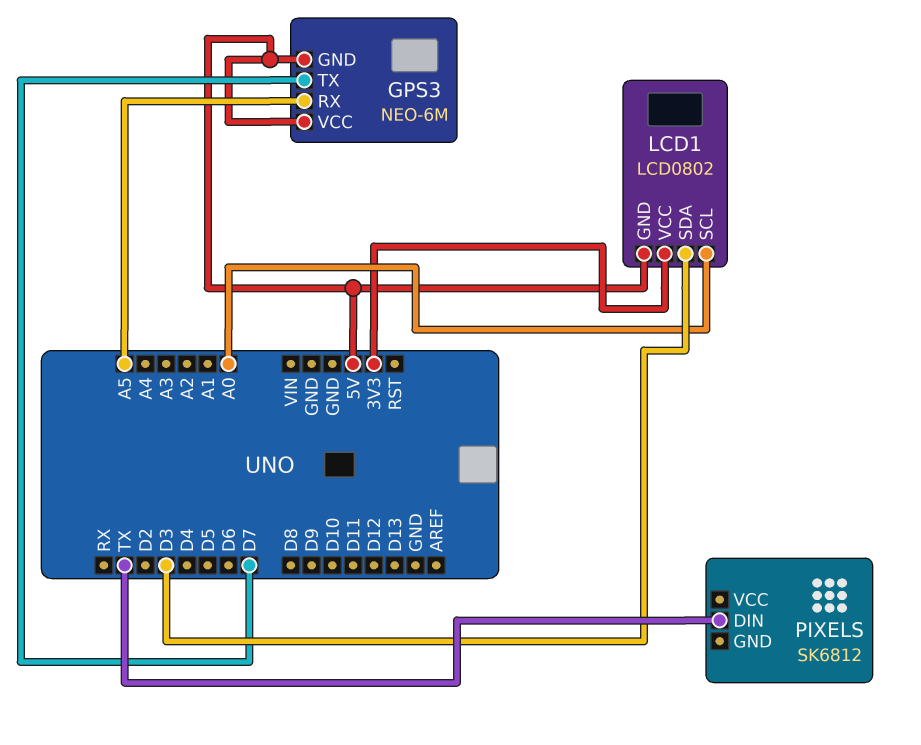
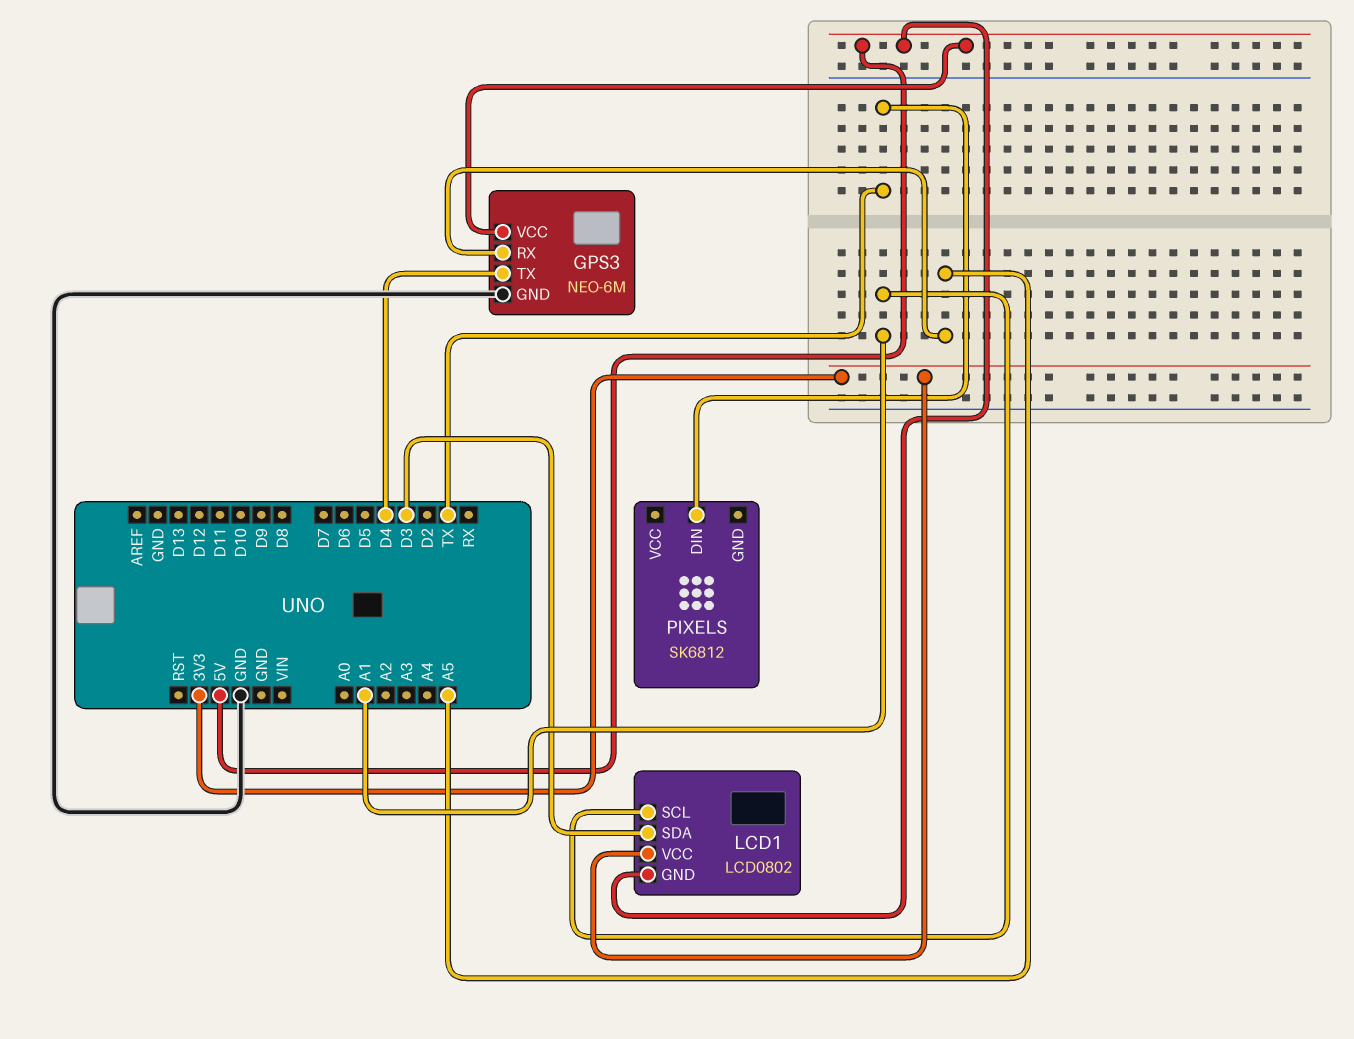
GPS3 pin GND: 5V -> GND
GPS3 pin TX: D7 -> D4
LCD1 pin SCL: A0 -> A1

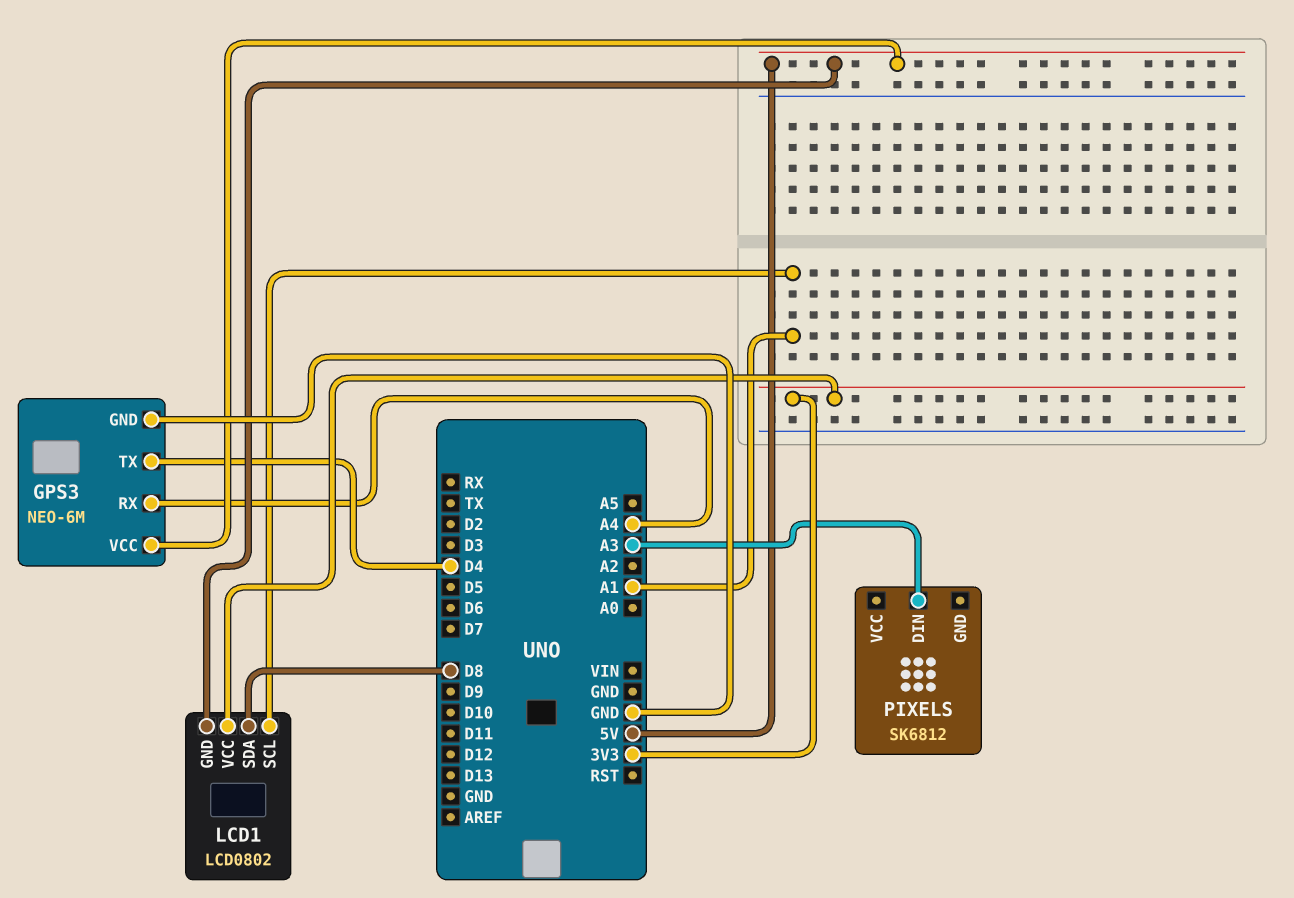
GPS3 pin RX: A5 -> A4
LCD1 pin SDA: D3 -> D8
PIXELS pin DIN: TX -> A3

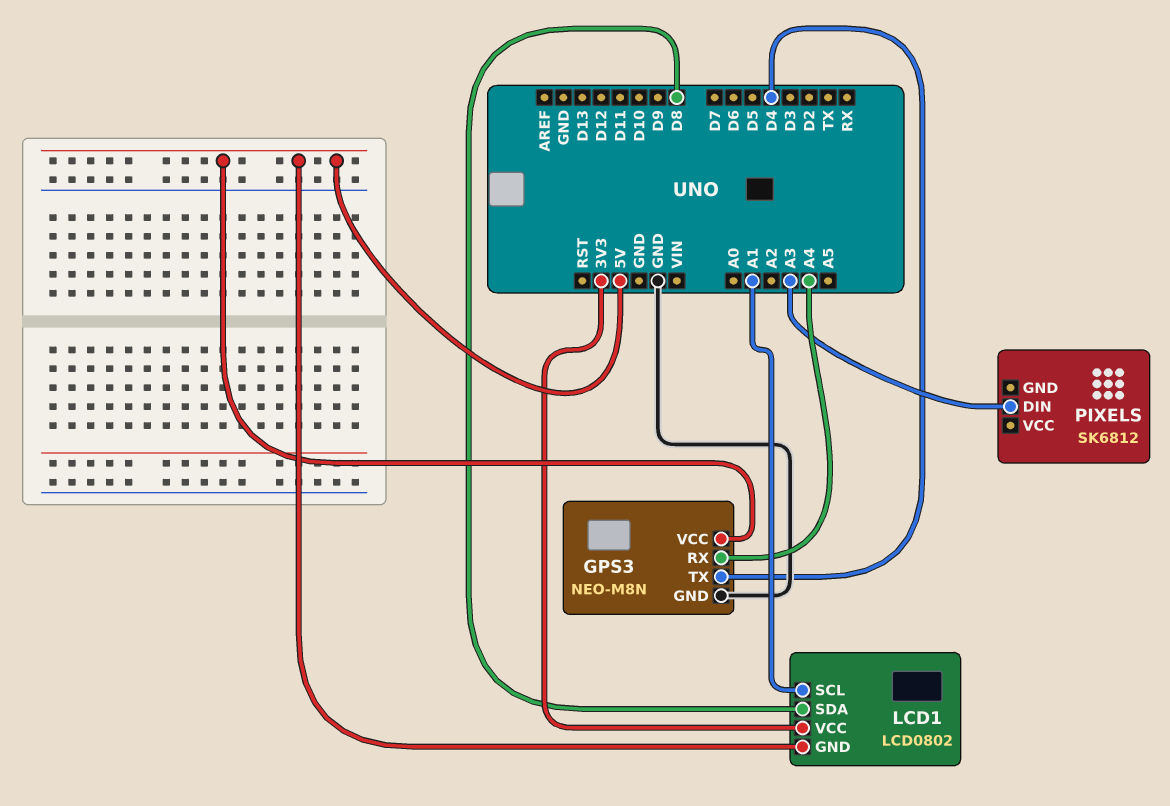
GPS3: NEO-6M -> NEO-M8N

